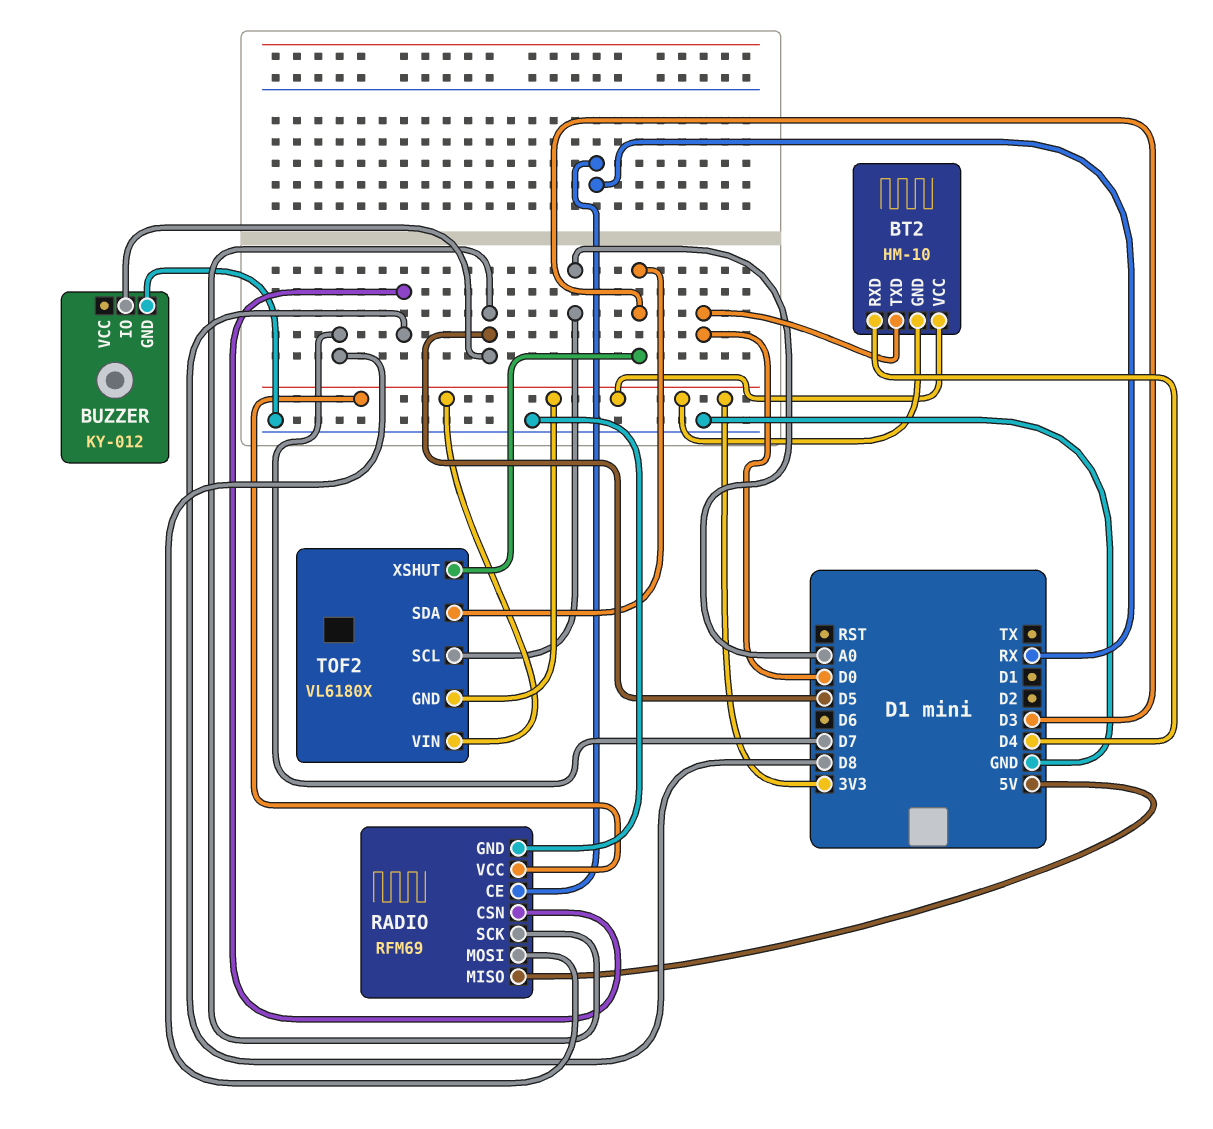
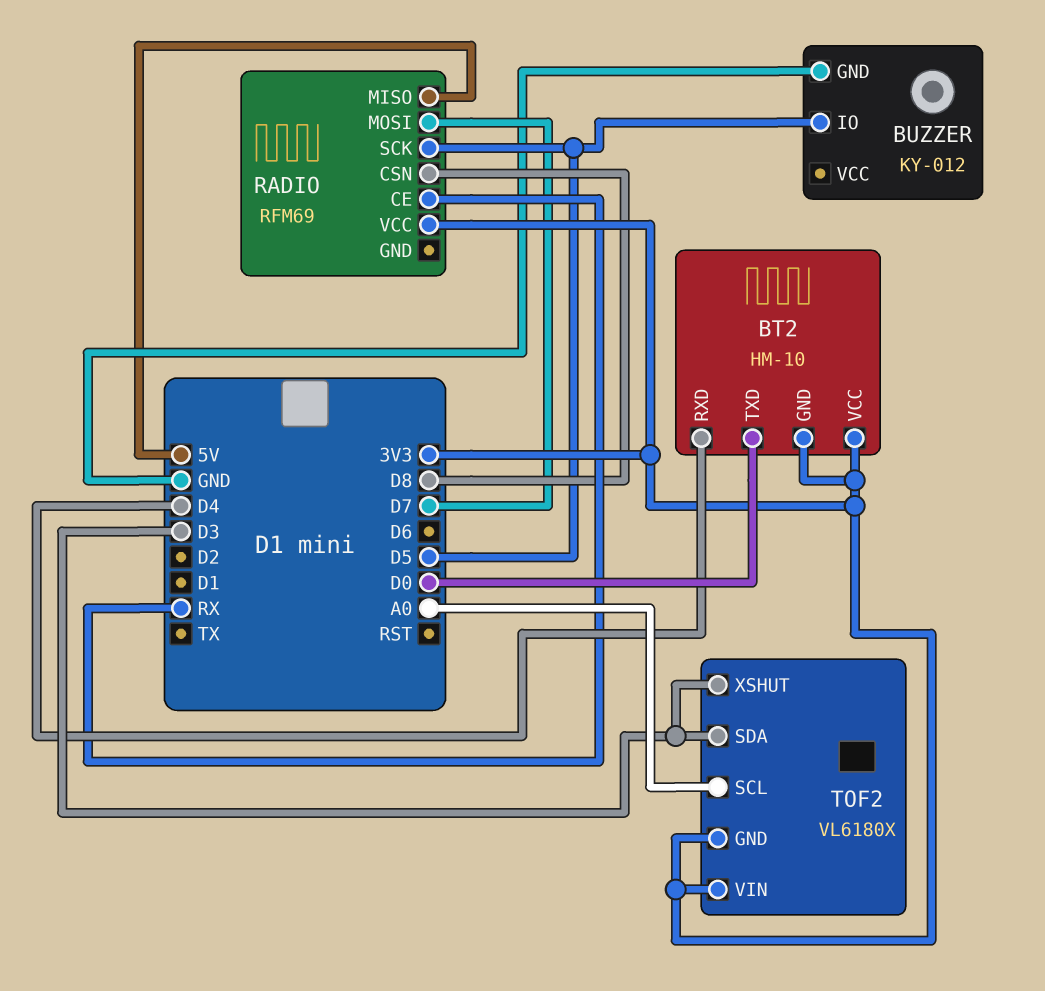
RADIO pin GND: GND -> none

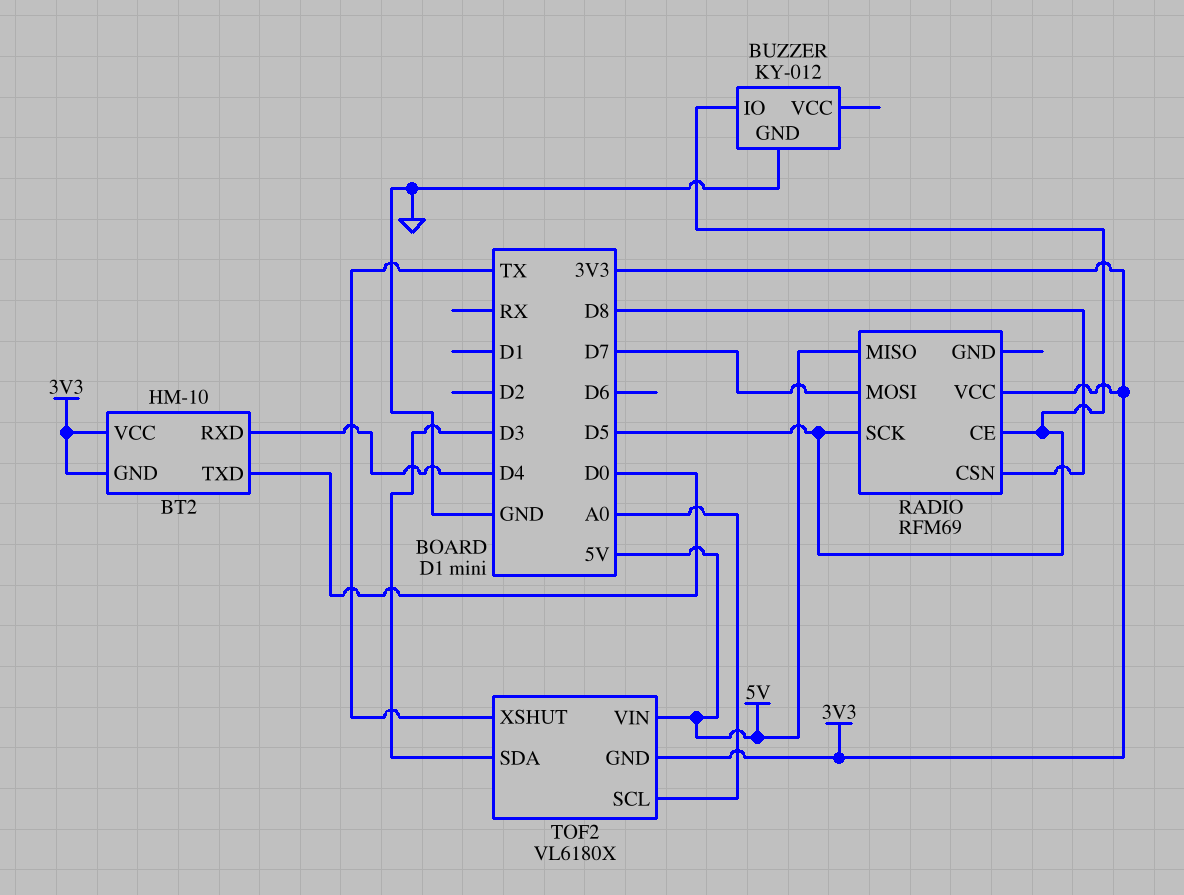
RADIO pin CE: RX -> D5
TOF2 pin VIN: 3V3 -> 5V
TOF2 pin XSHUT: D3 -> TX

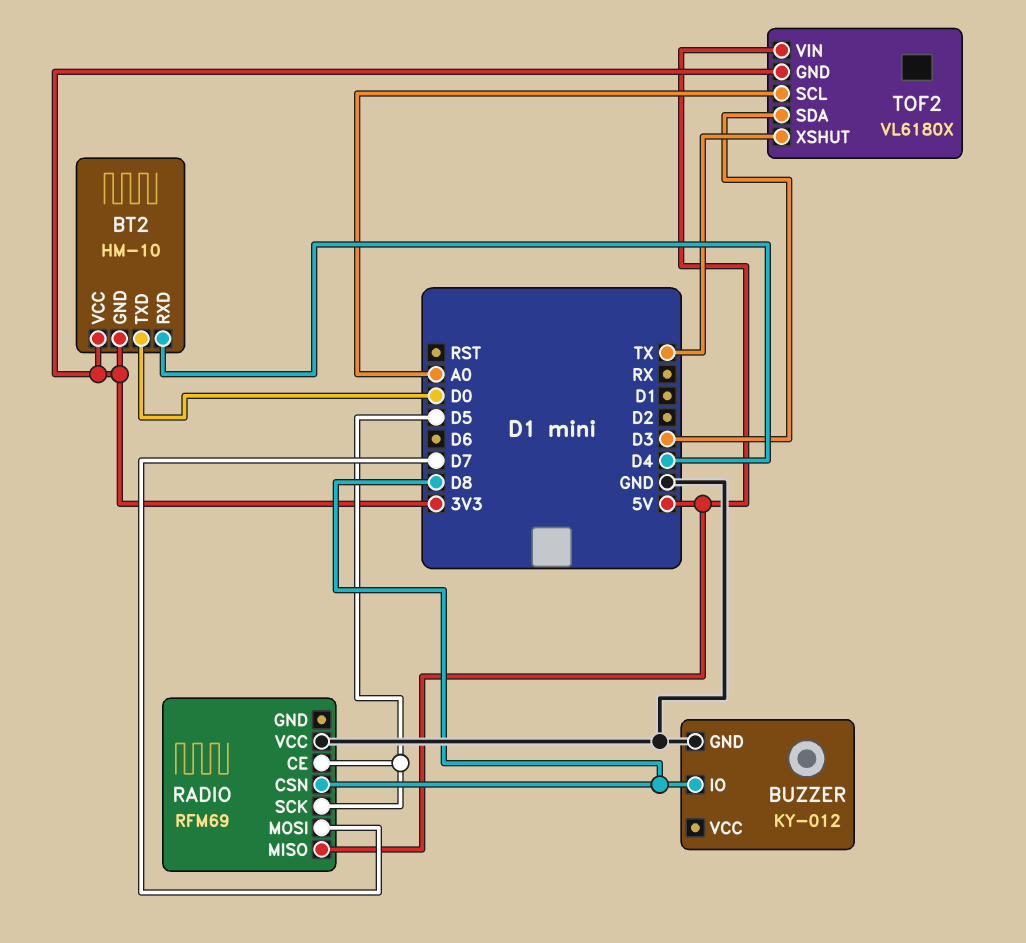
BUZZER pin IO: D5 -> D8
RADIO pin VCC: 3V3 -> GND

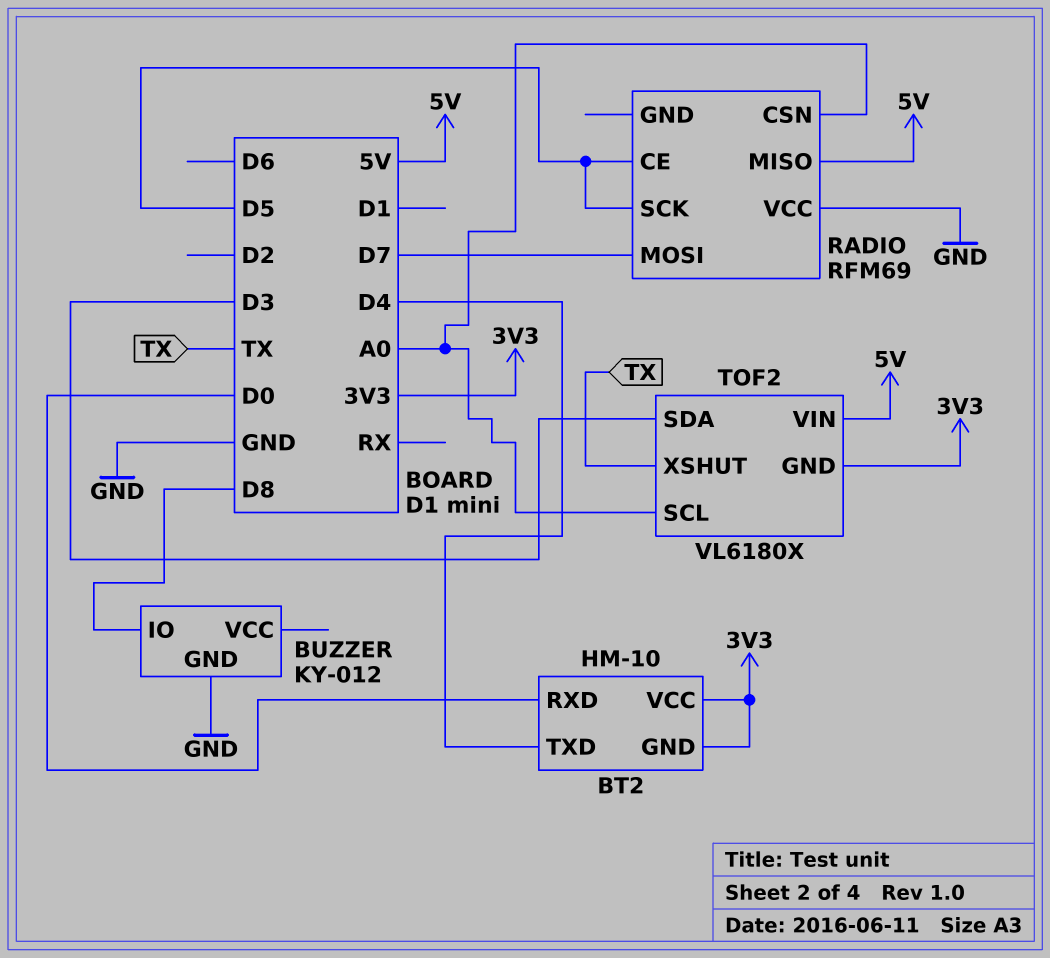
BT2 pin RXD: D4 -> D0
BT2 pin TXD: D0 -> D4
RADIO pin CSN: D8 -> A0

